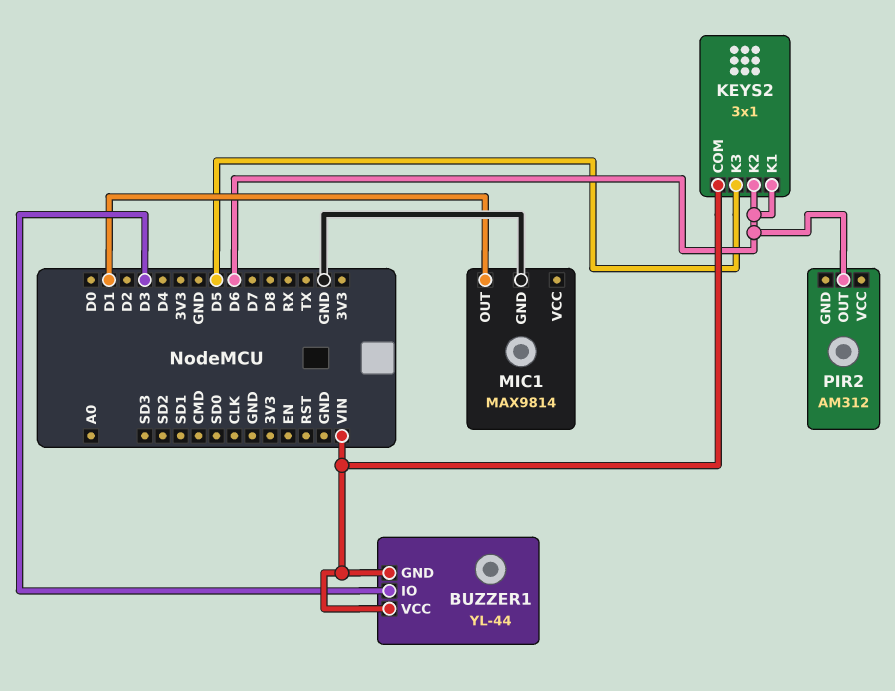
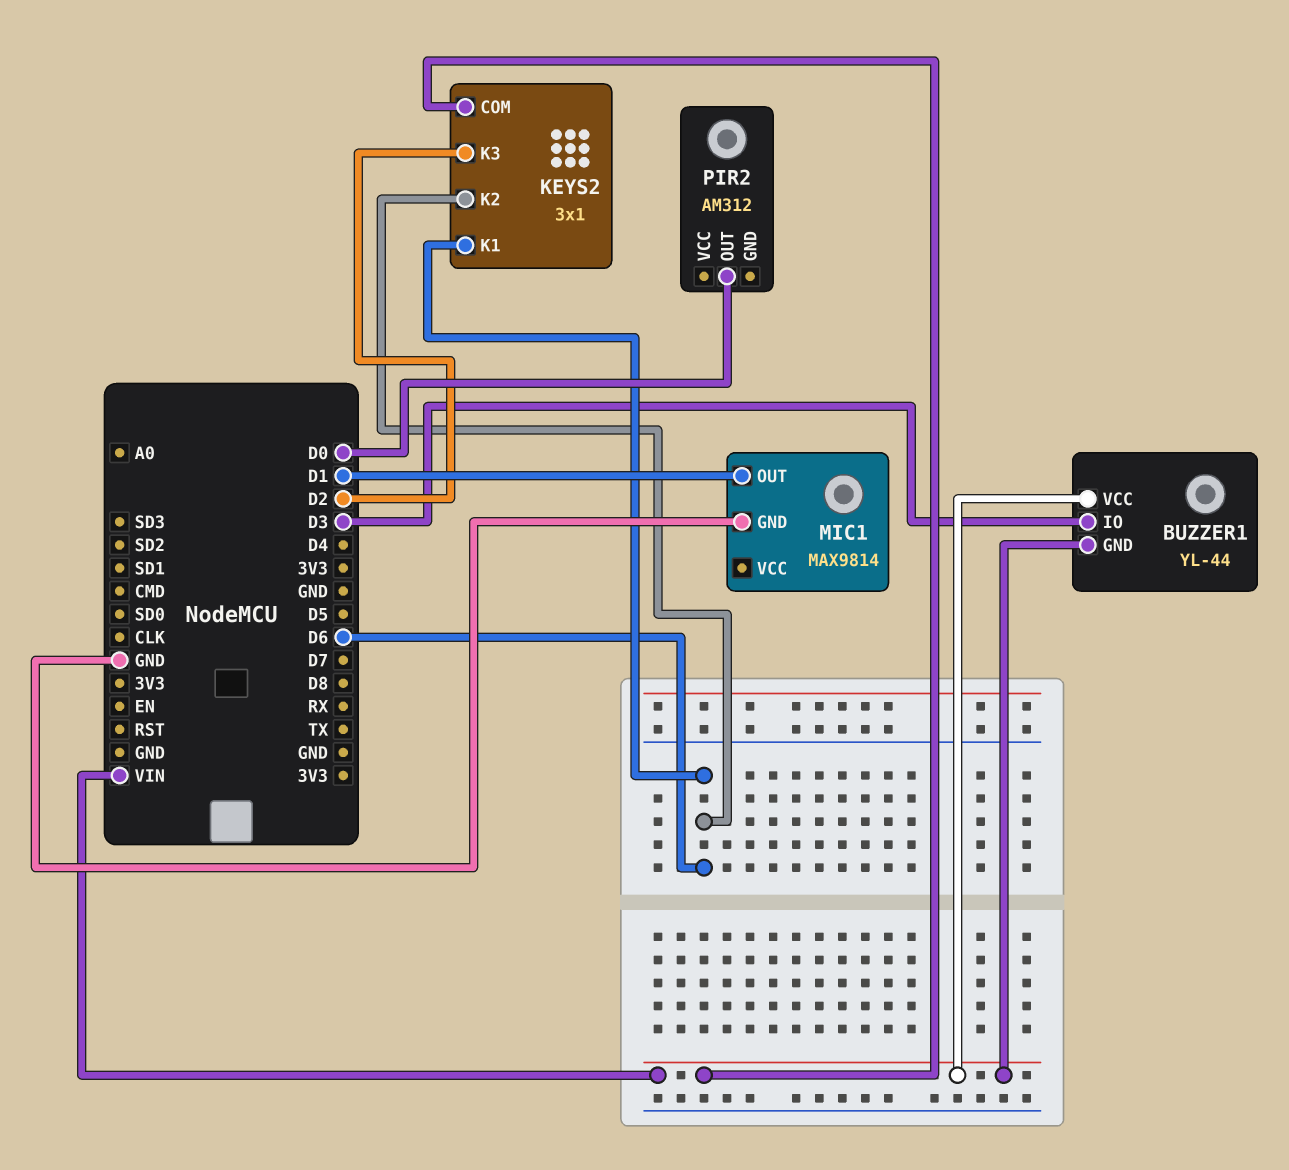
KEYS2 pin K3: D5 -> D2
PIR2 pin OUT: D6 -> D0

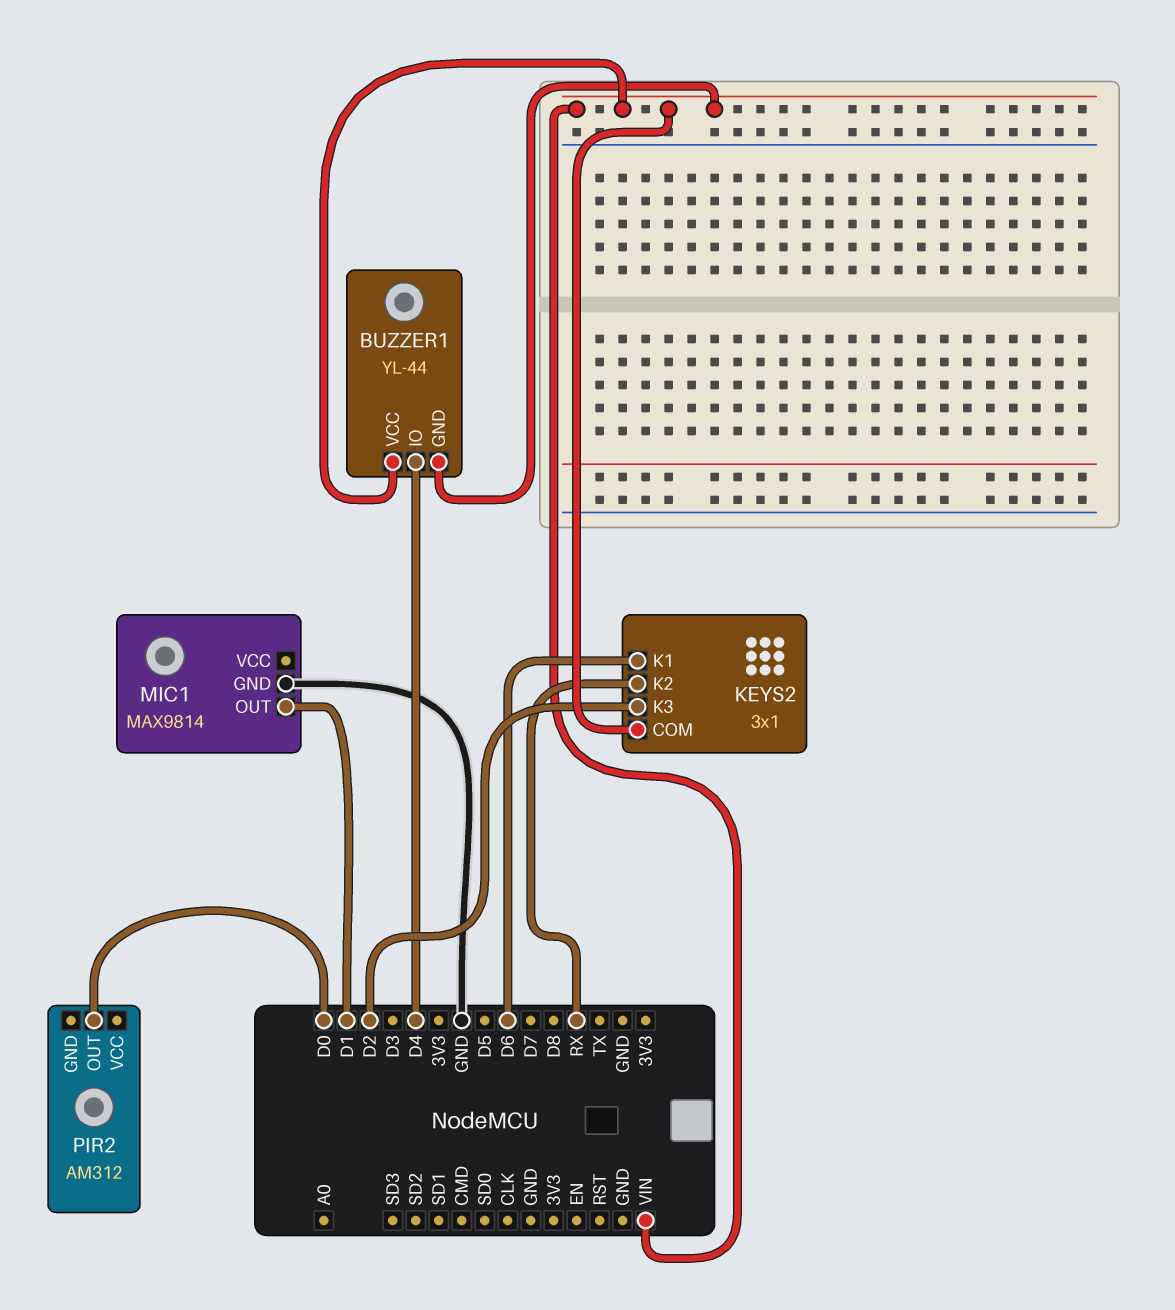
BUZZER1 pin IO: D3 -> D4
KEYS2 pin K2: D6 -> RX

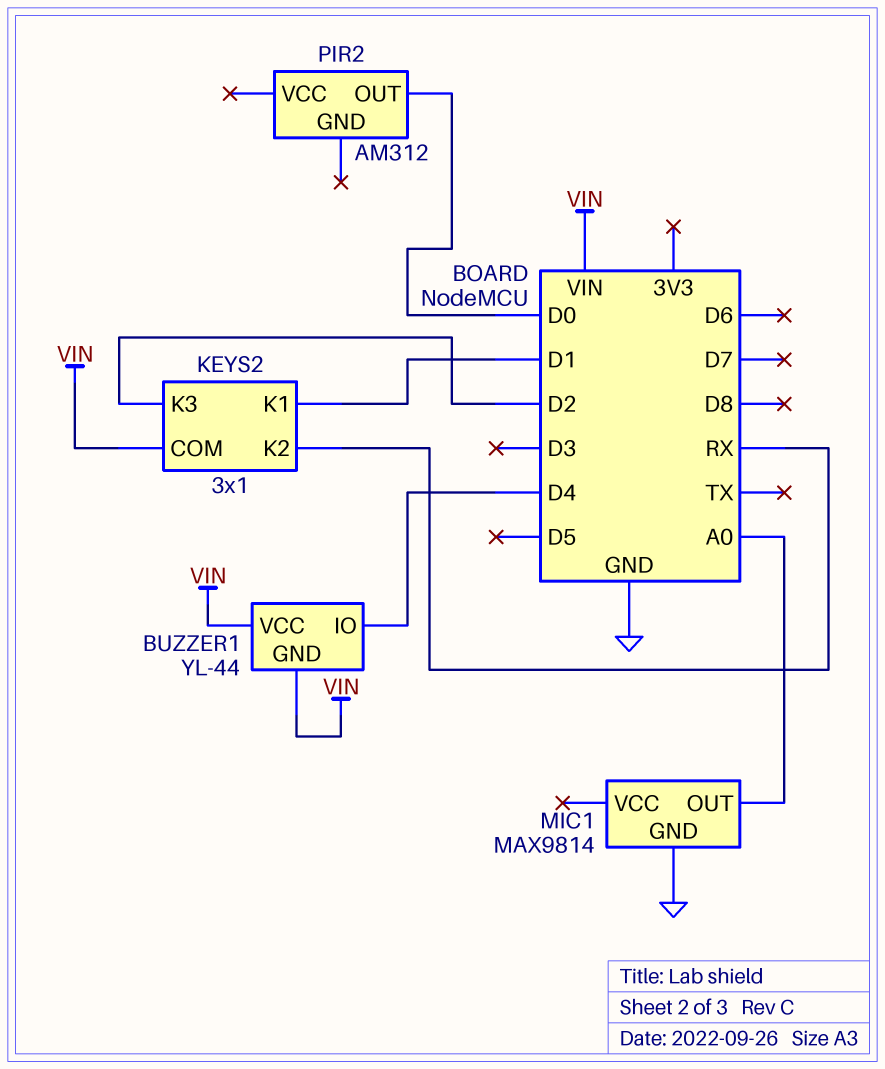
KEYS2 pin K1: D6 -> D1
MIC1 pin OUT: D1 -> A0

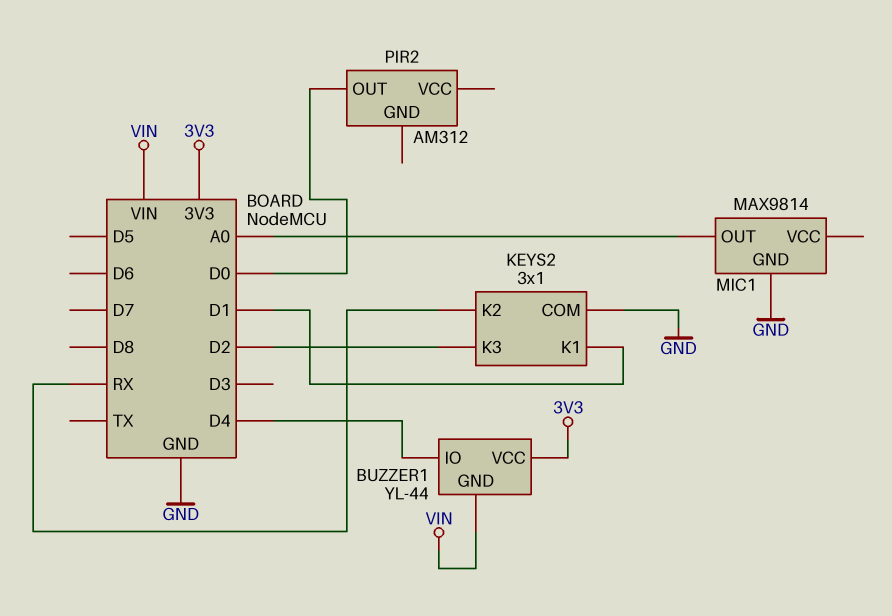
BUZZER1 pin VCC: VIN -> 3V3
KEYS2 pin COM: VIN -> GND

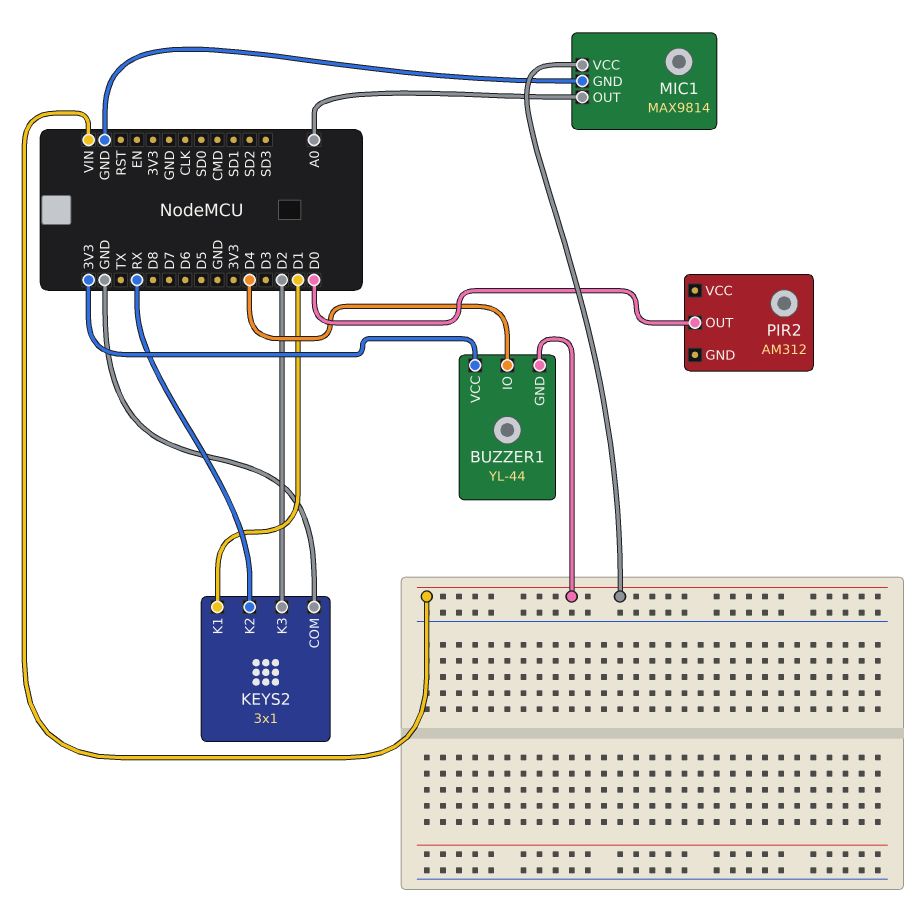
MIC1 pin VCC: none -> VIN

